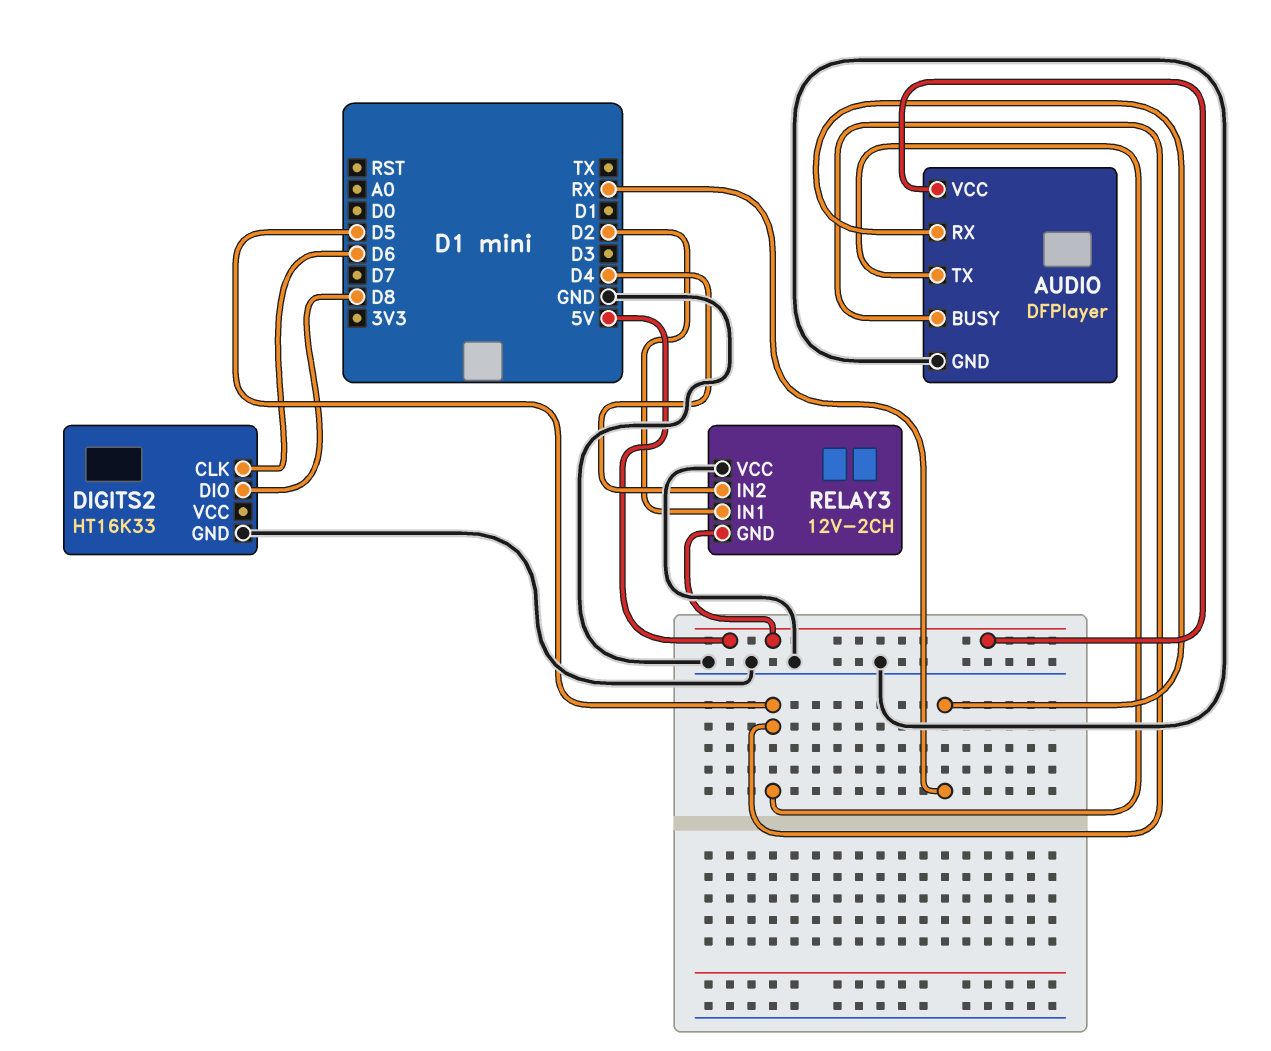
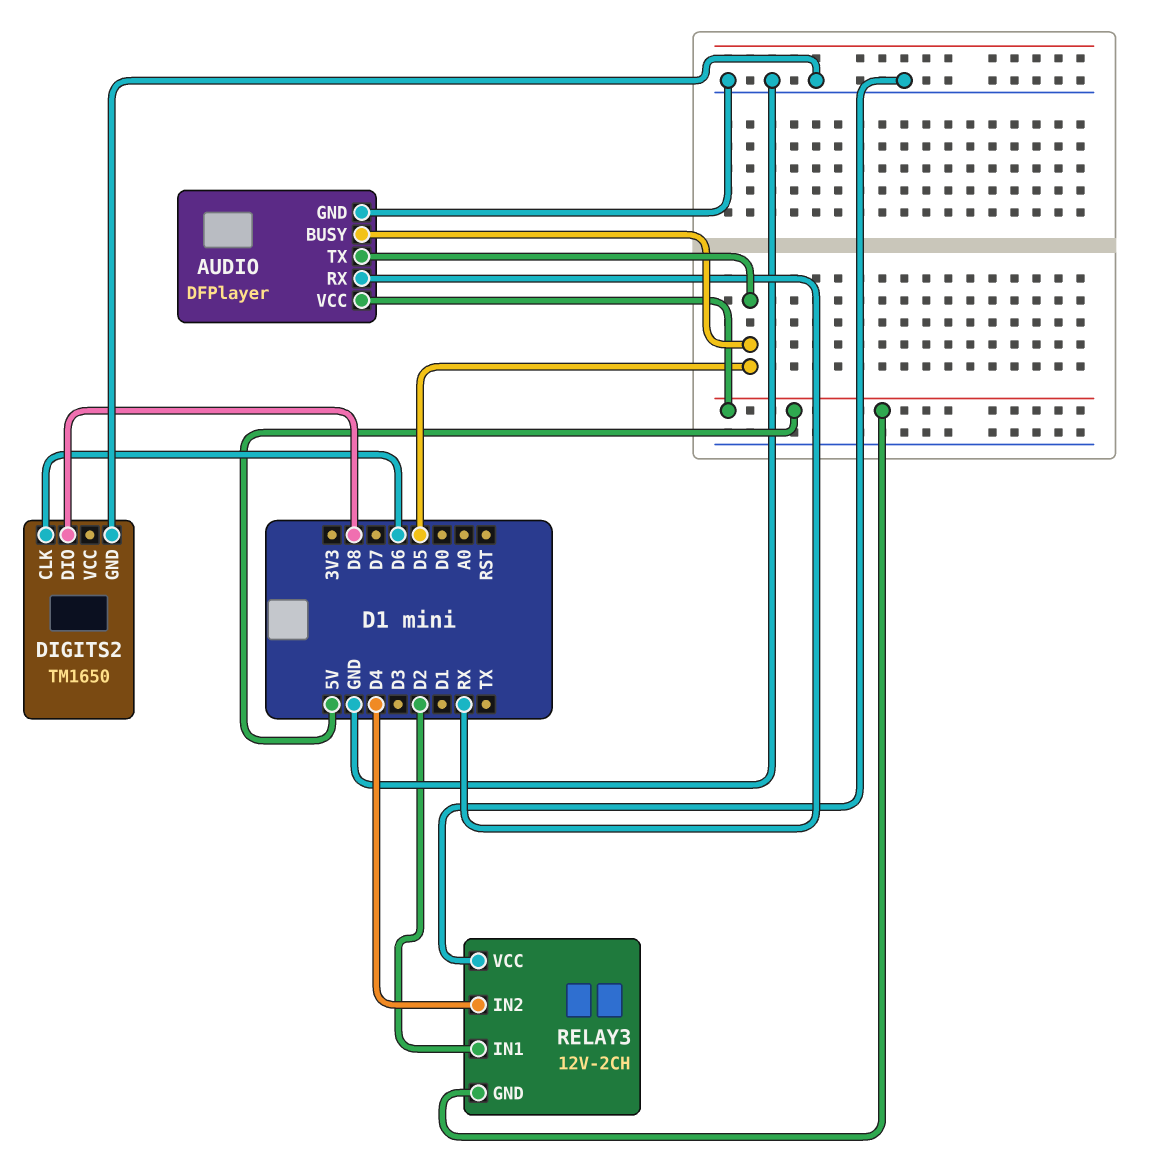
DIGITS2: HT16K33 -> TM1650

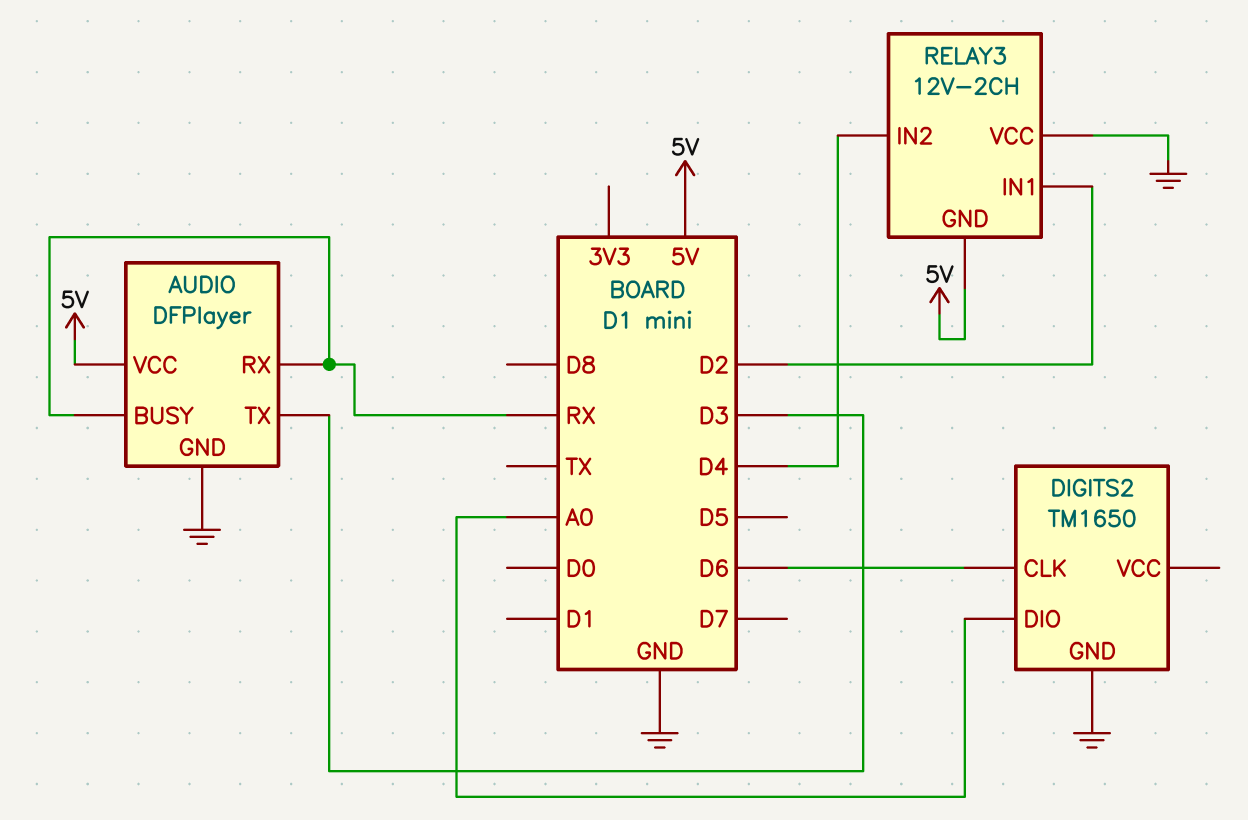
AUDIO pin BUSY: D5 -> RX
AUDIO pin TX: D5 -> D3
DIGITS2 pin DIO: D8 -> A0

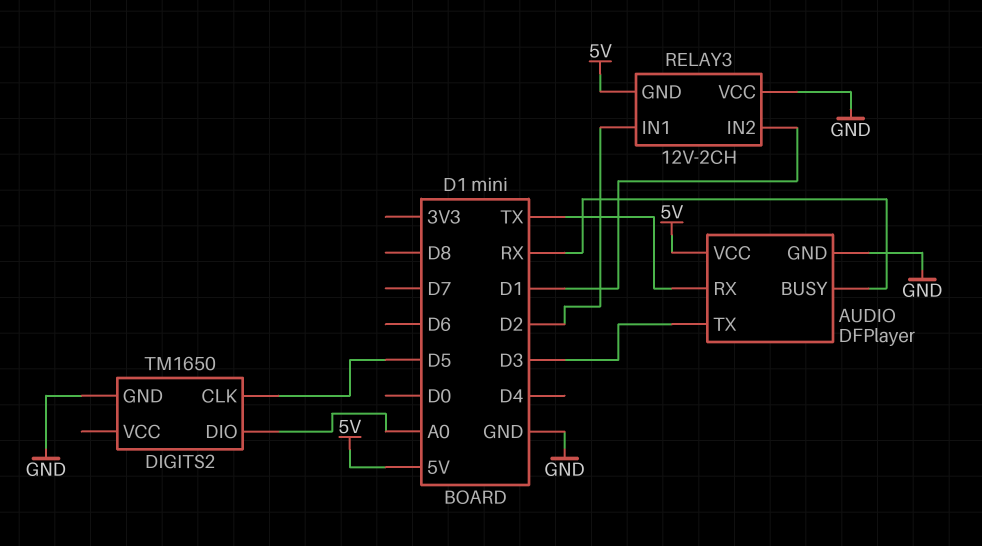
AUDIO pin RX: RX -> TX
DIGITS2 pin CLK: D6 -> D5
RELAY3 pin IN2: D4 -> D1

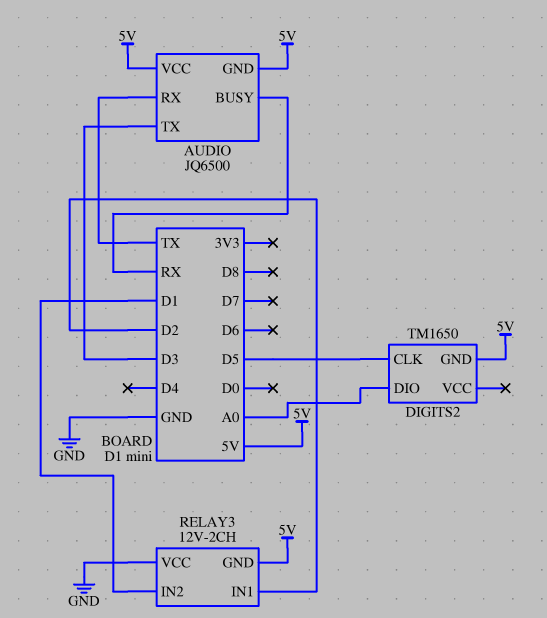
AUDIO: DFPlayer -> JQ6500
AUDIO pin GND: GND -> 5V
DIGITS2 pin GND: GND -> 5V

